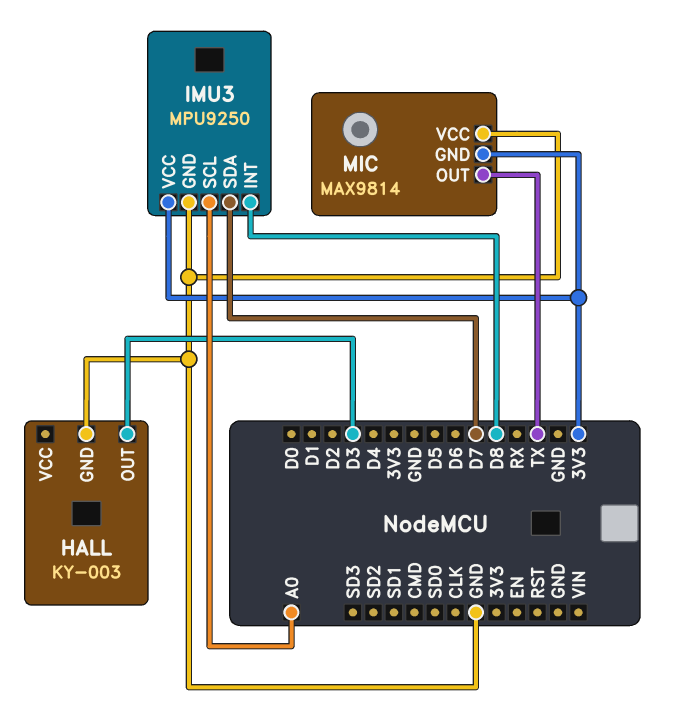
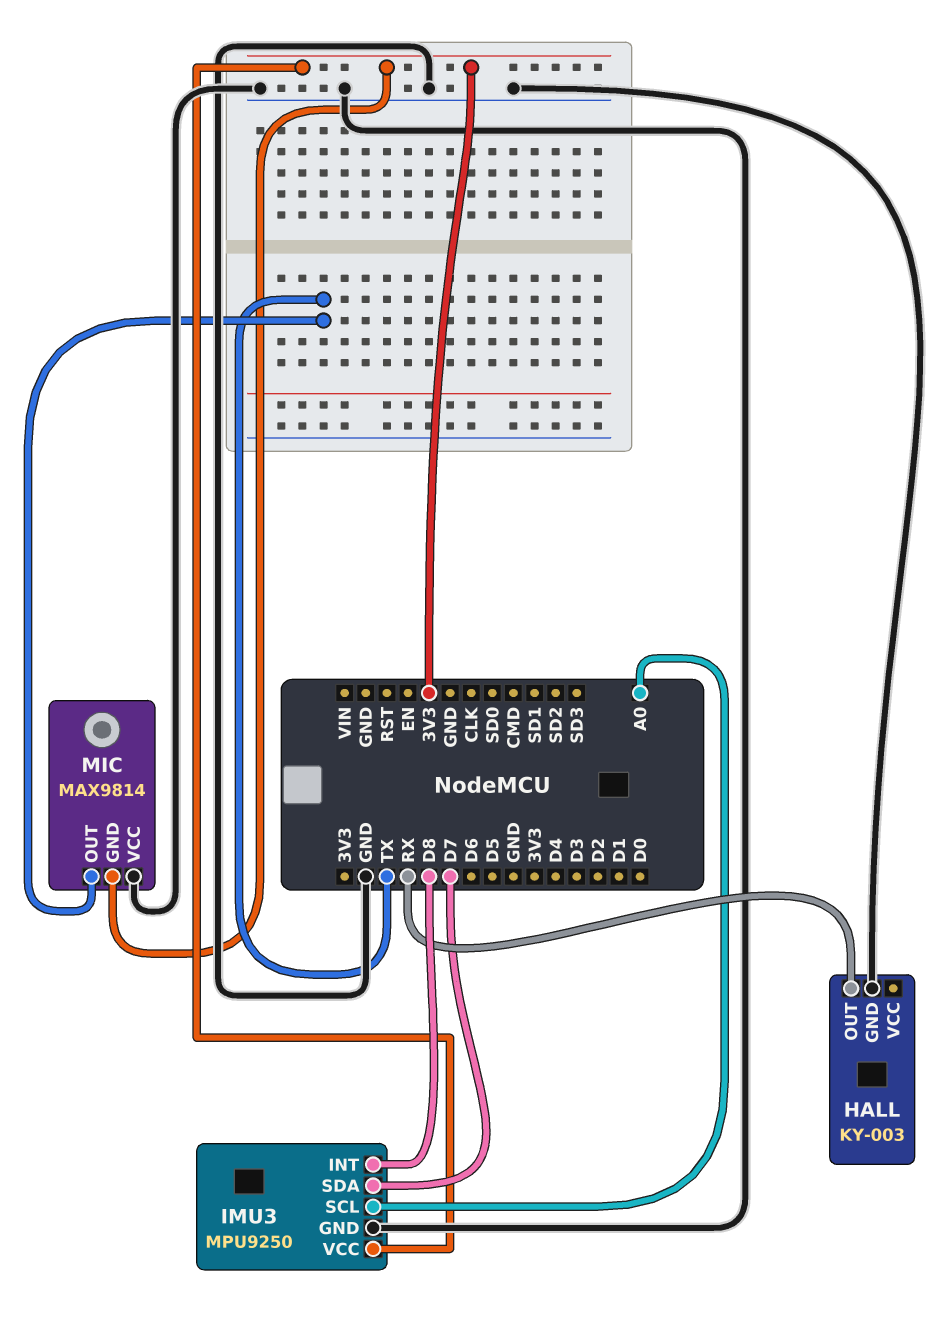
HALL pin OUT: D3 -> RX

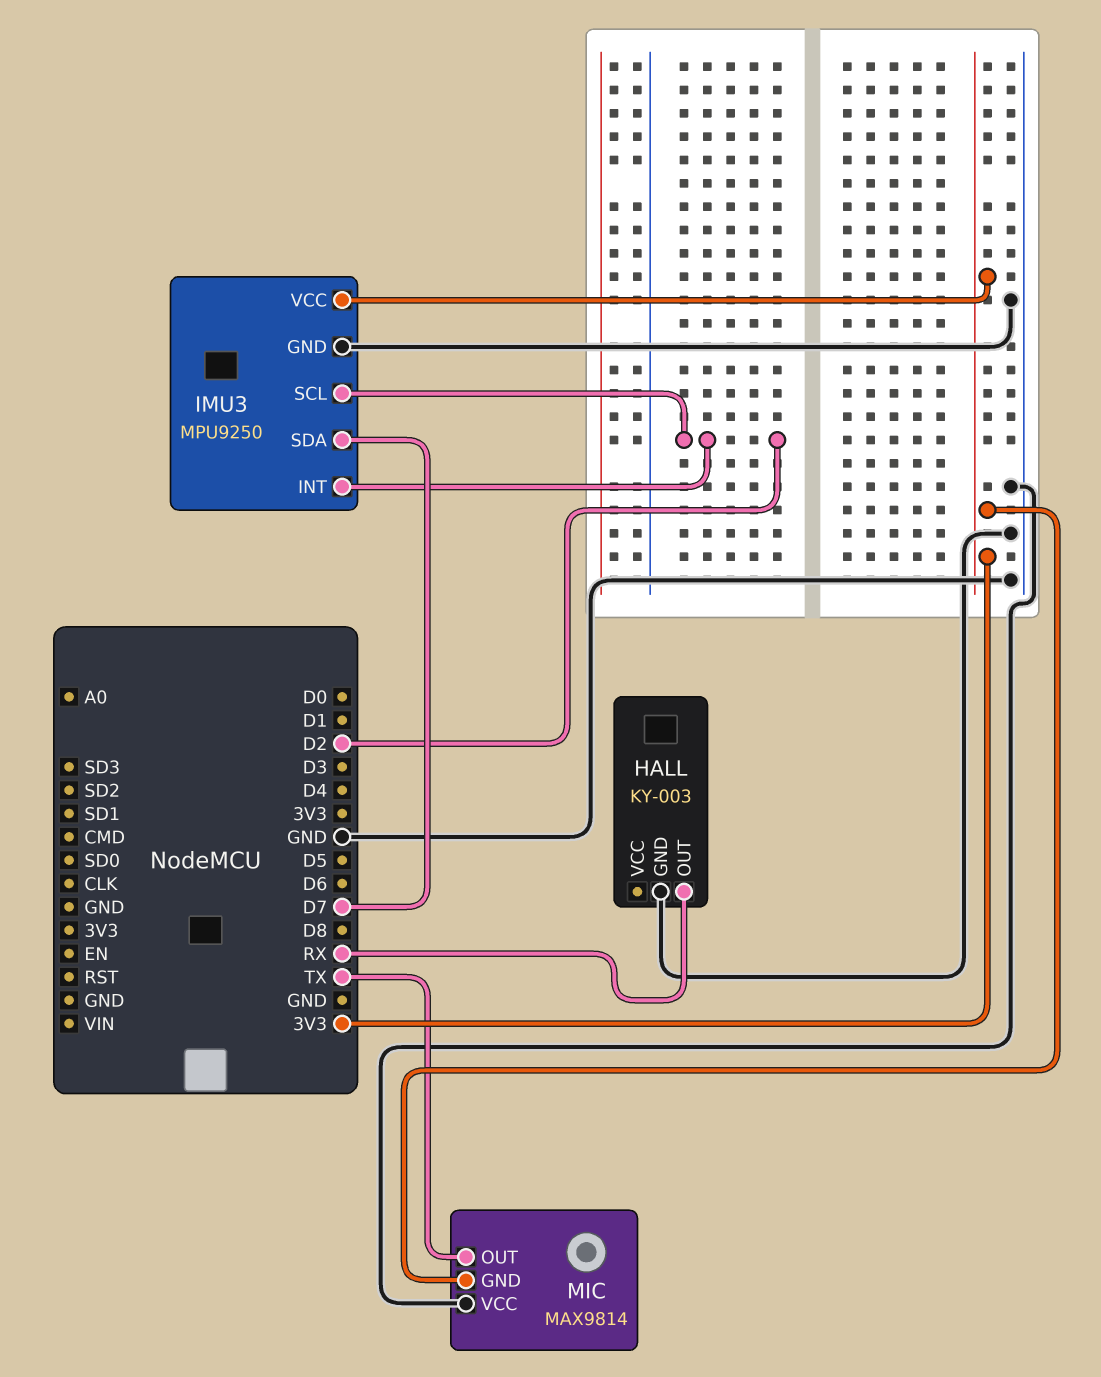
IMU3 pin INT: D8 -> D2
IMU3 pin SCL: A0 -> D2

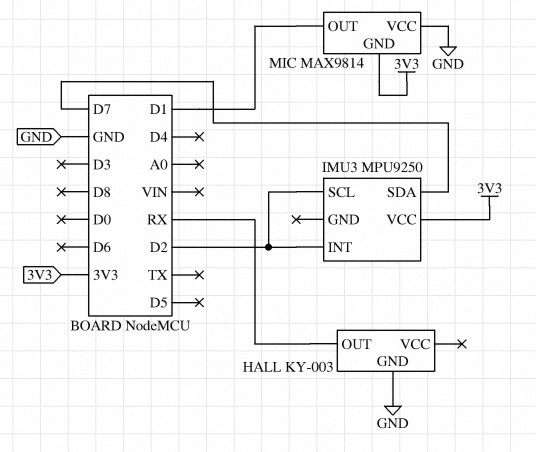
IMU3 pin GND: GND -> none
MIC pin OUT: TX -> D1

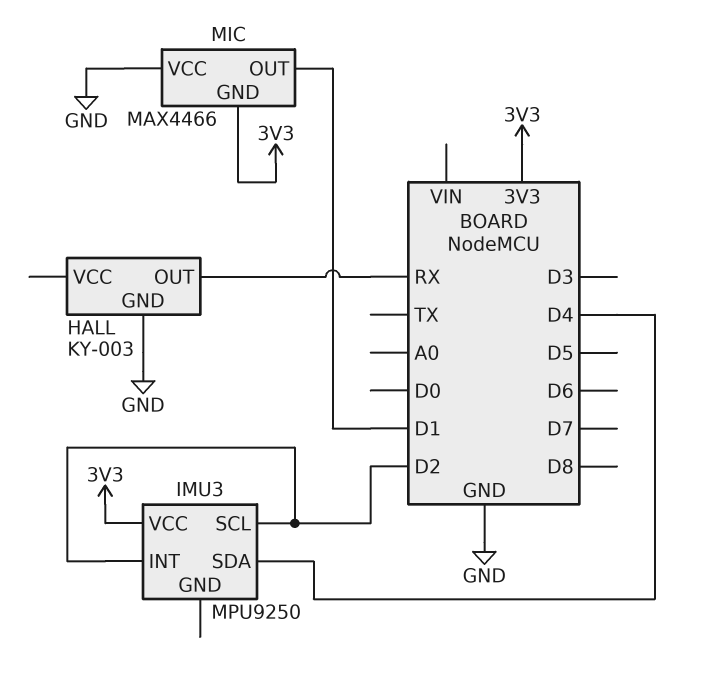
IMU3 pin SDA: D7 -> D4
MIC: MAX9814 -> MAX4466

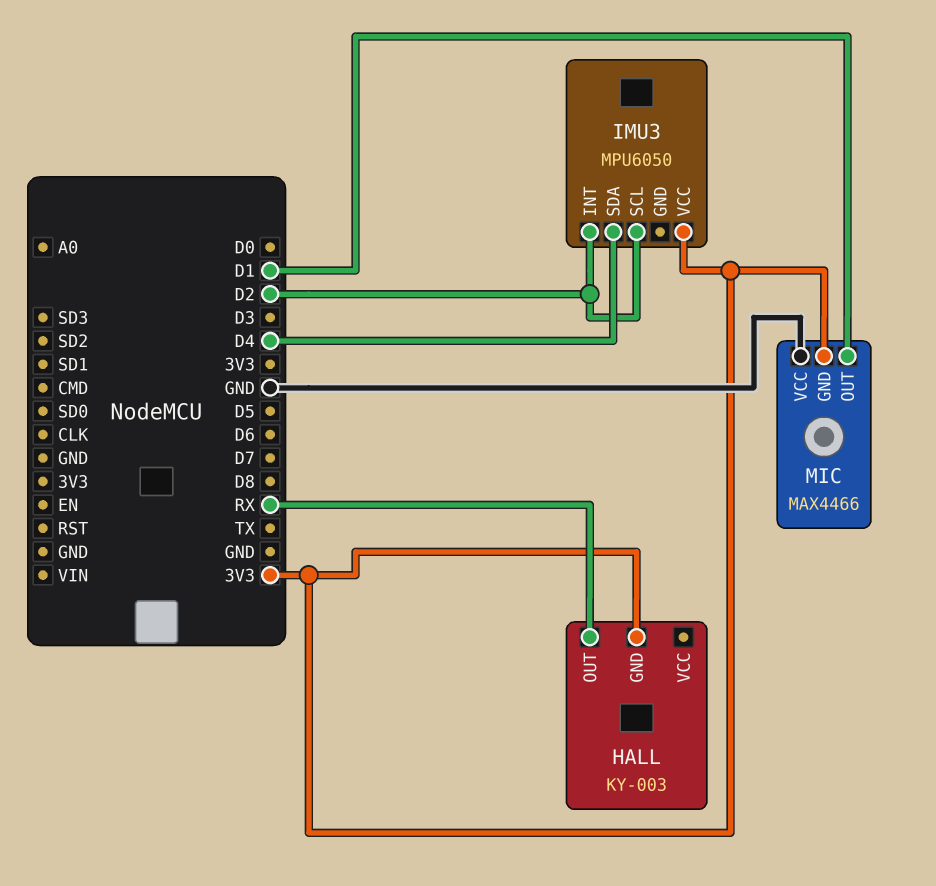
HALL pin GND: GND -> 3V3
IMU3: MPU9250 -> MPU6050

